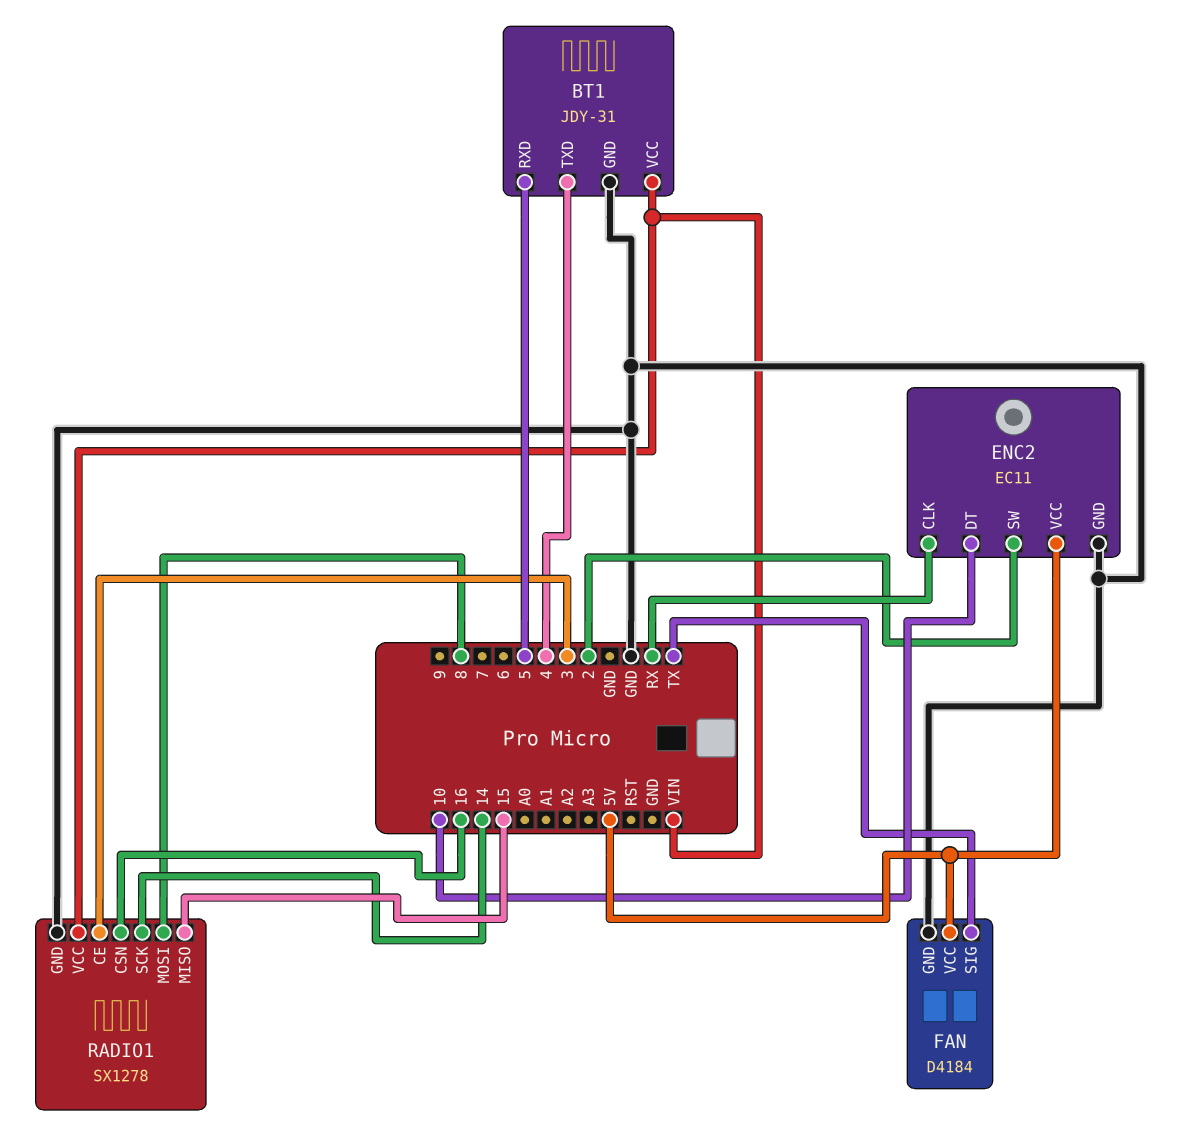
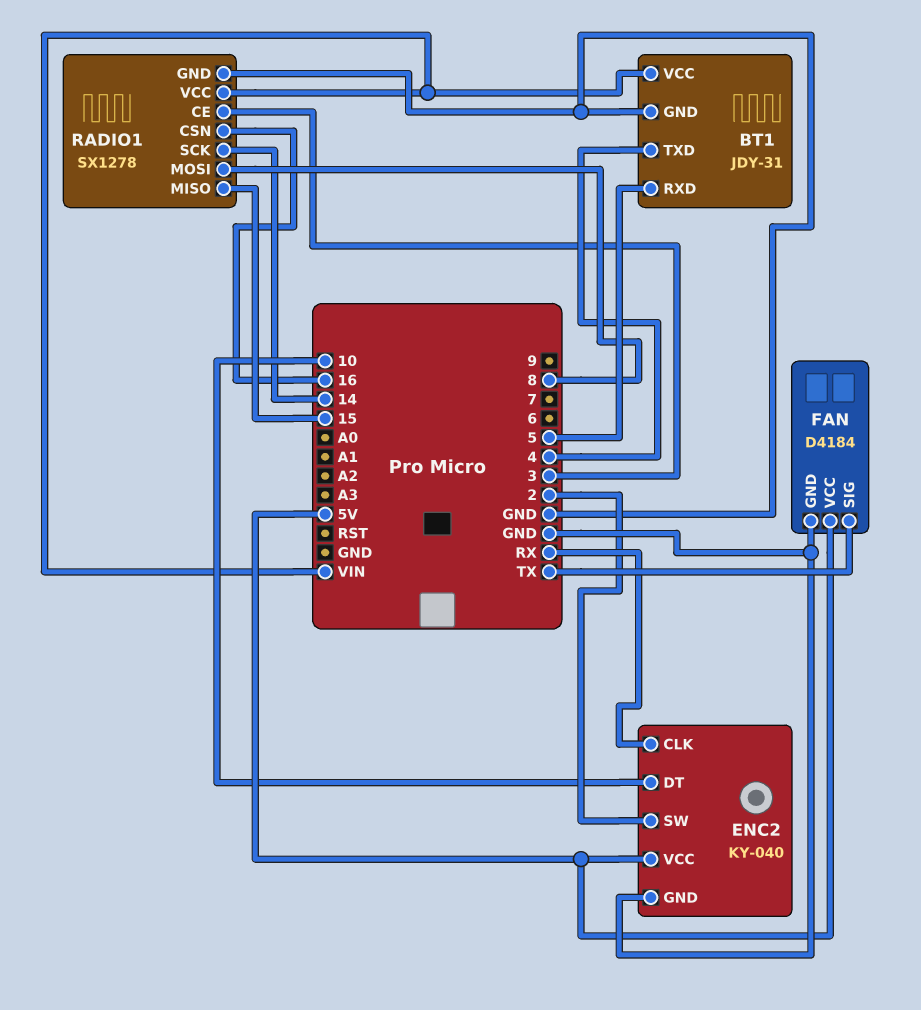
ENC2: EC11 -> KY-040

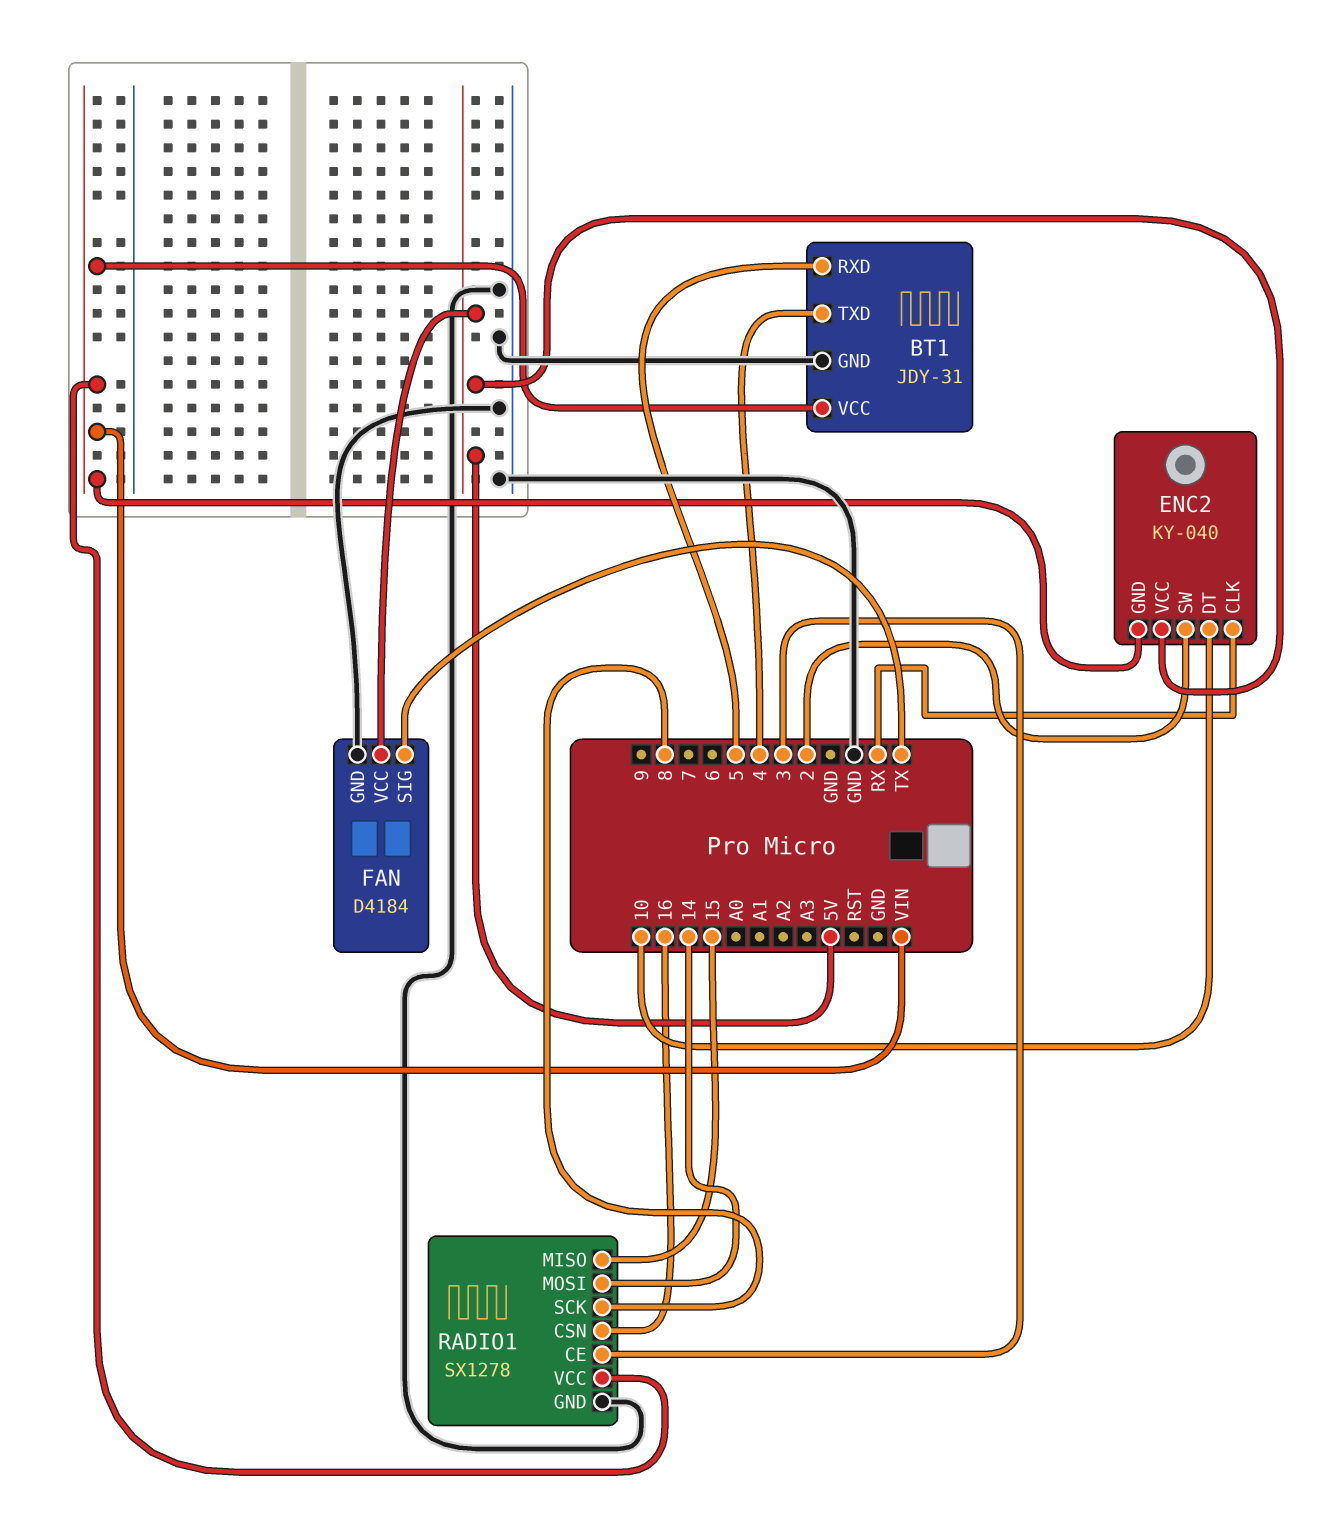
ENC2 pin GND: GND -> VIN
RADIO1 pin MOSI: 8 -> 14
RADIO1 pin SCK: 14 -> 8

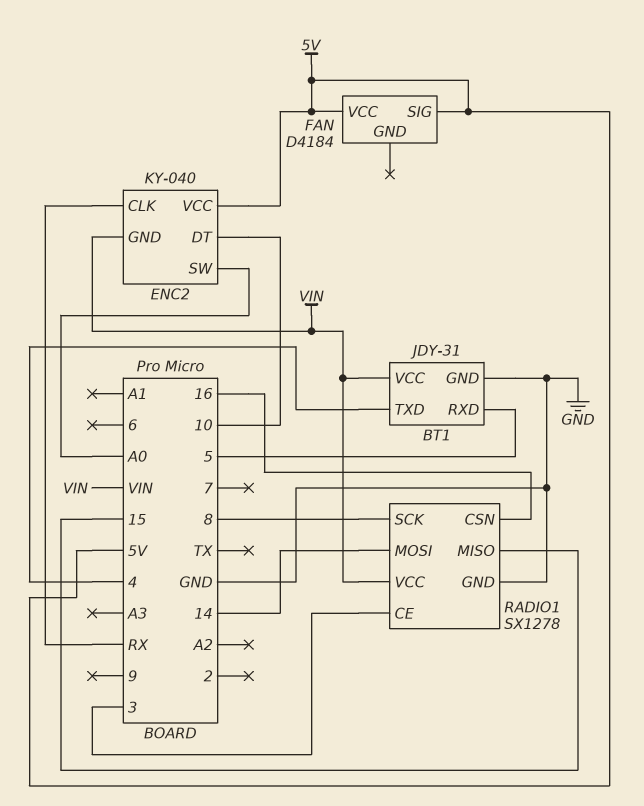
ENC2 pin SW: 2 -> A0
FAN pin GND: GND -> none
FAN pin SIG: TX -> 5V

